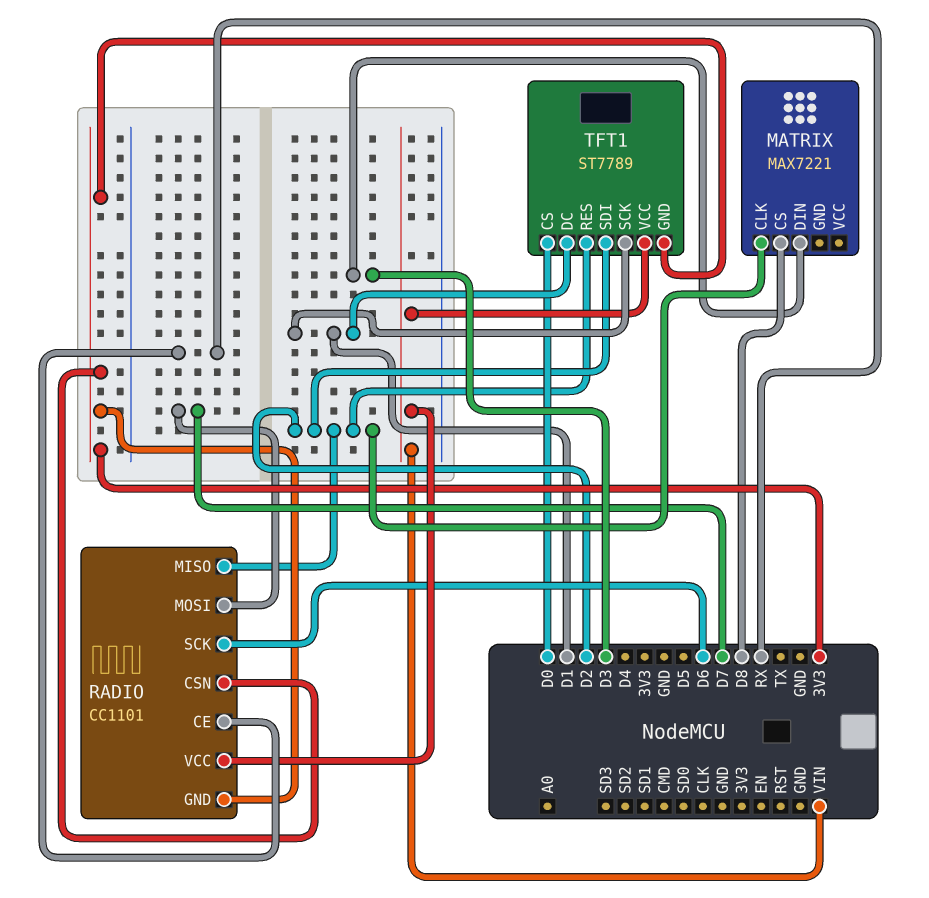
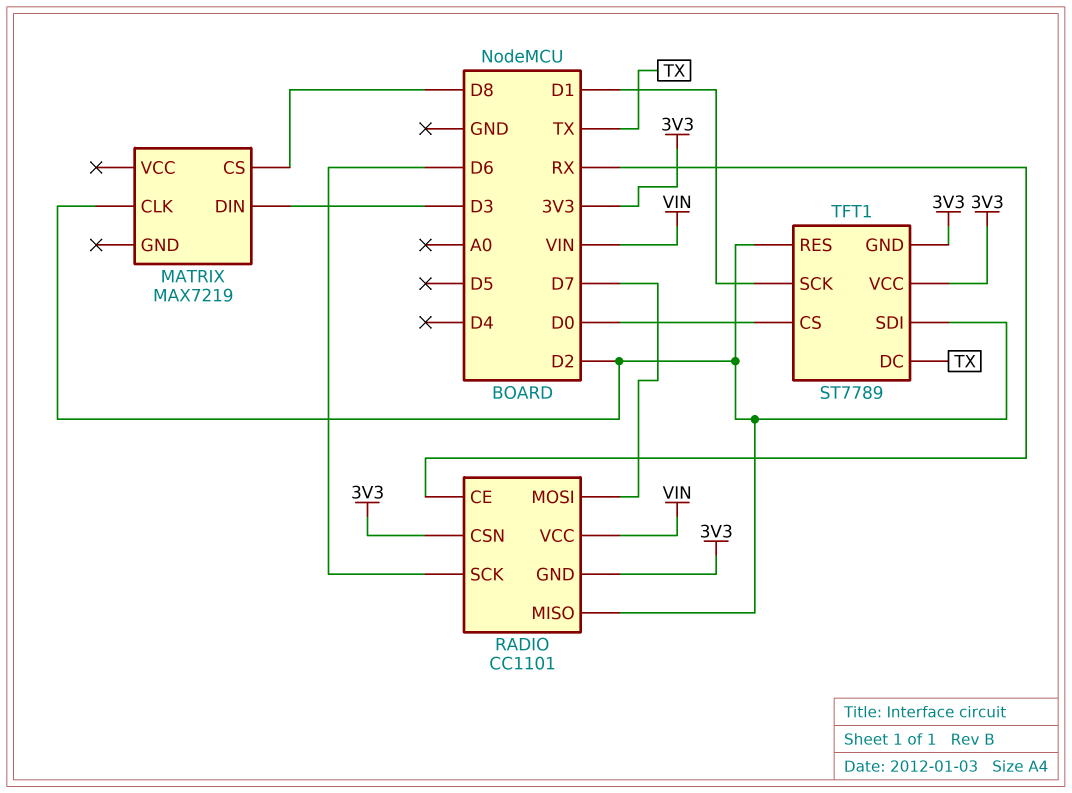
MATRIX: MAX7221 -> MAX7219
TFT1 pin DC: D1 -> TX
TFT1 pin VCC: VIN -> 3V3

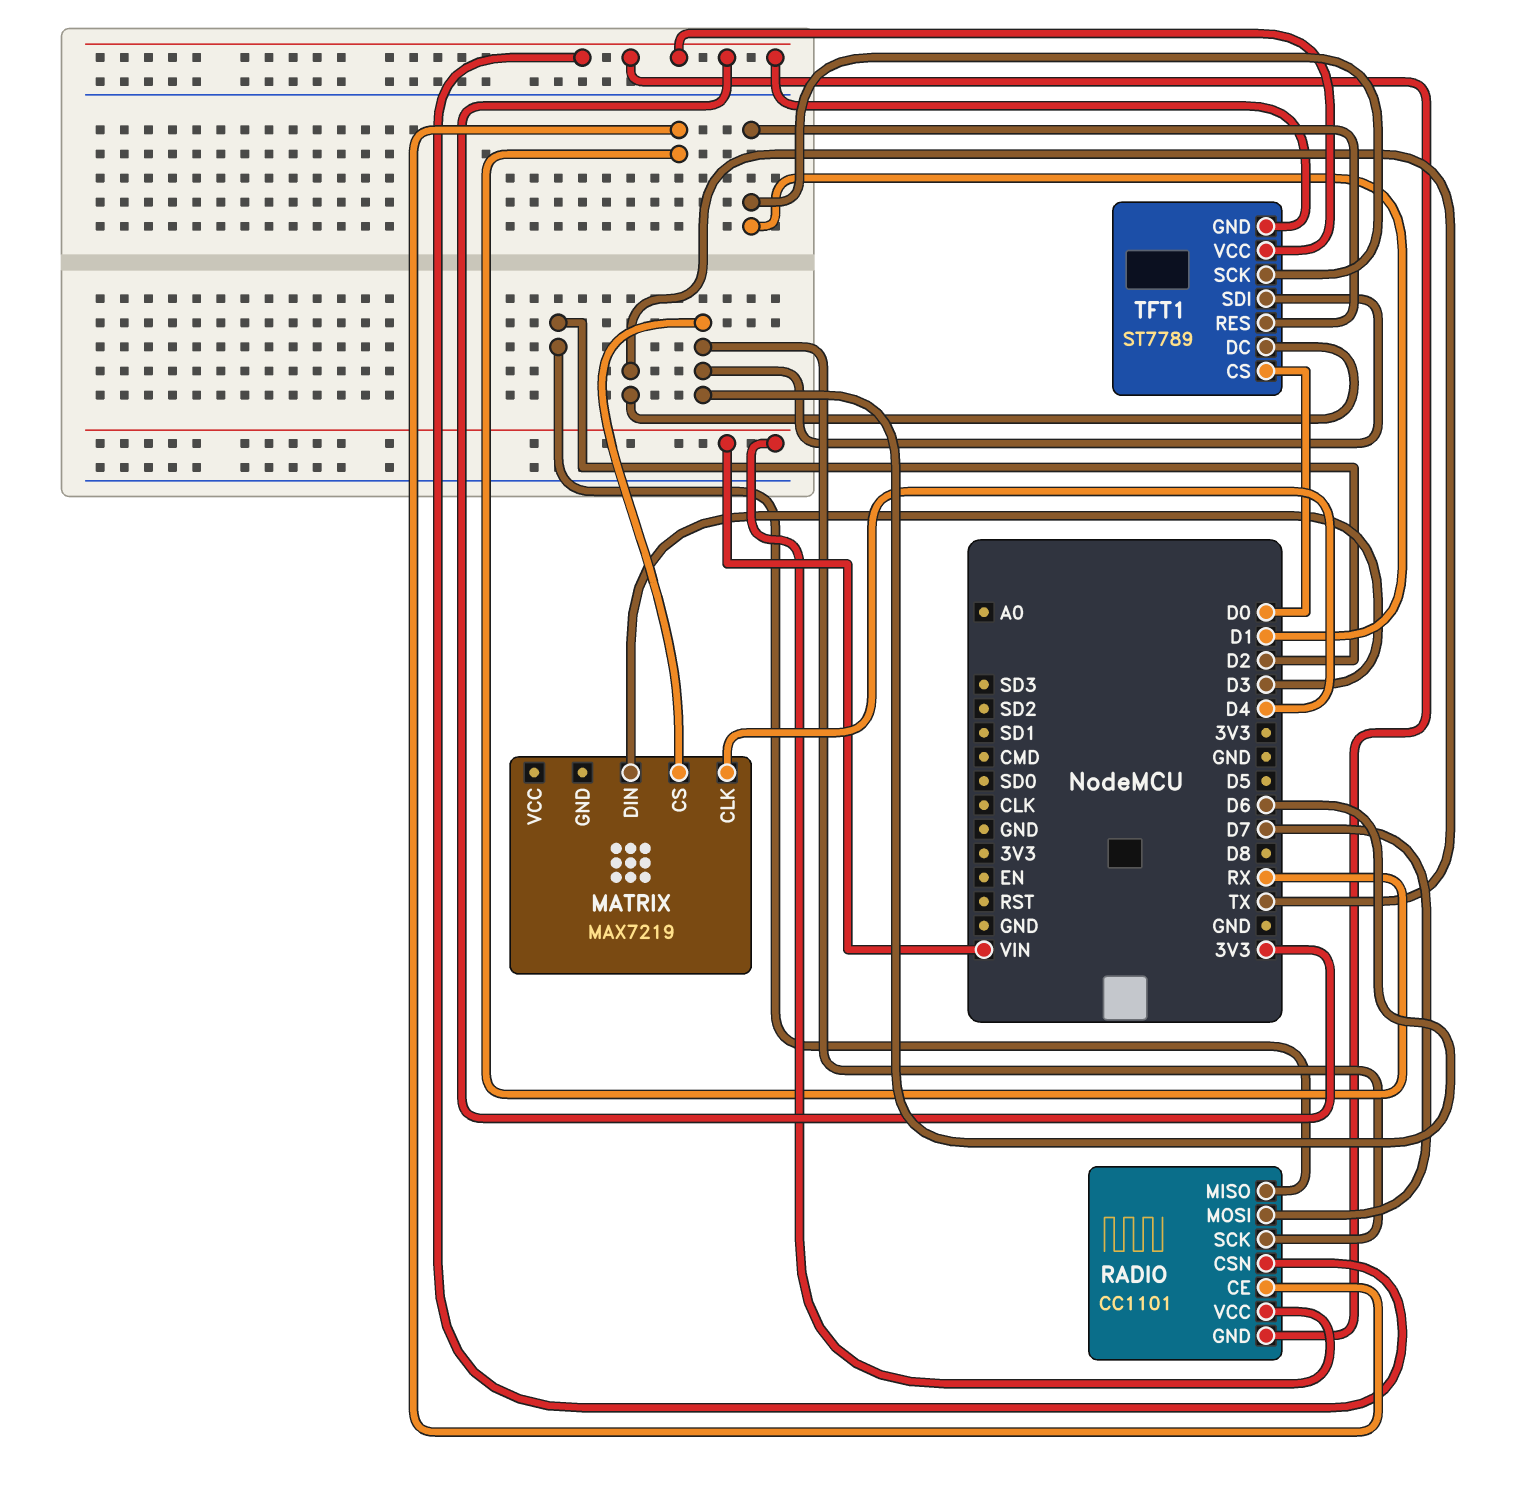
MATRIX pin CLK: D2 -> D4
MATRIX pin CS: D8 -> D6
TFT1 pin RES: D2 -> D1
TFT1 pin SDI: D2 -> D6

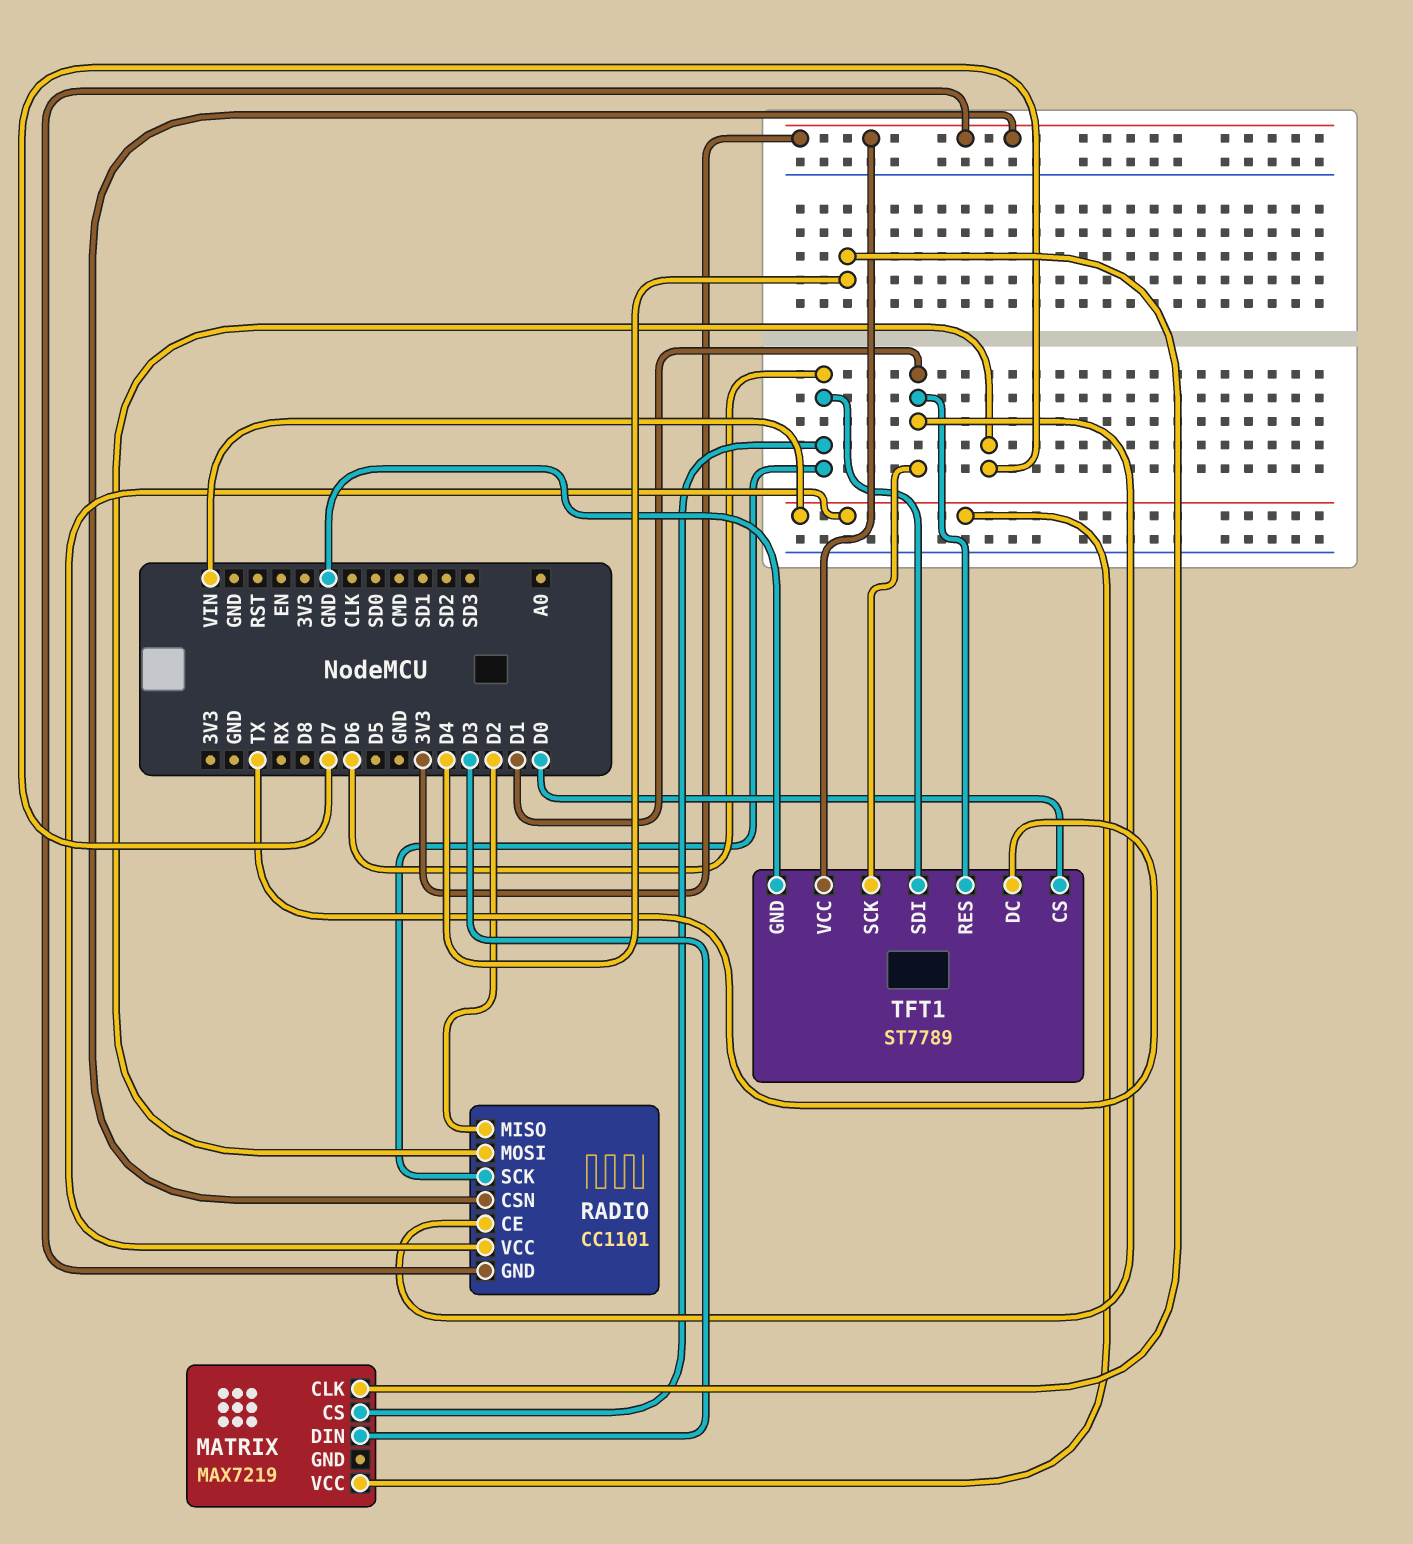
MATRIX pin VCC: none -> VIN
RADIO pin CE: RX -> D1
TFT1 pin GND: 3V3 -> GND

